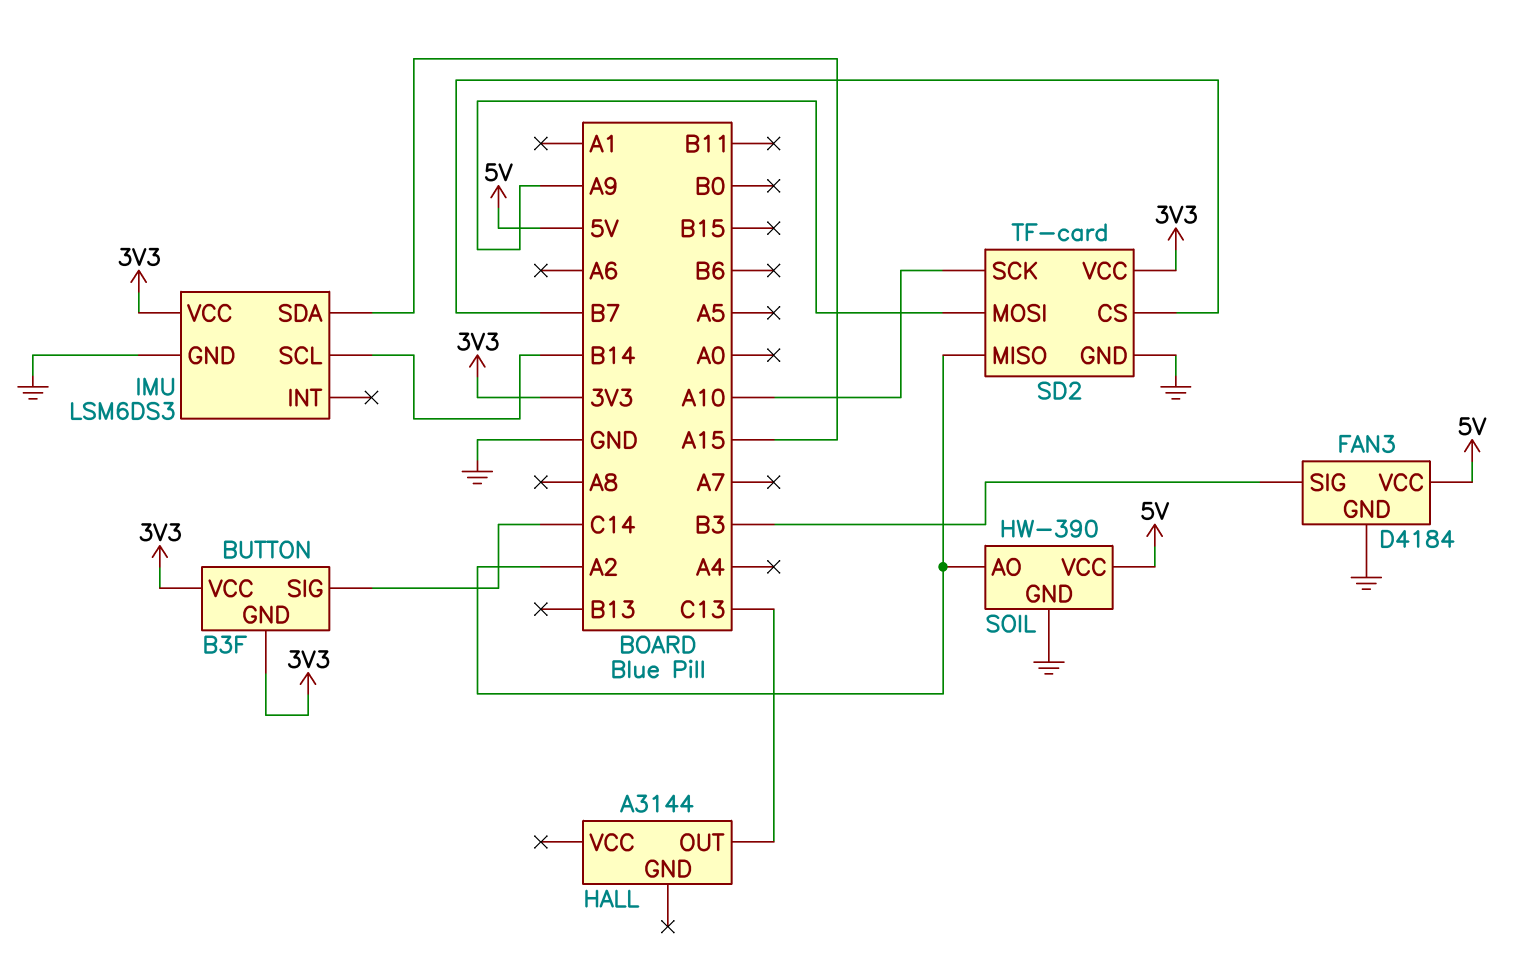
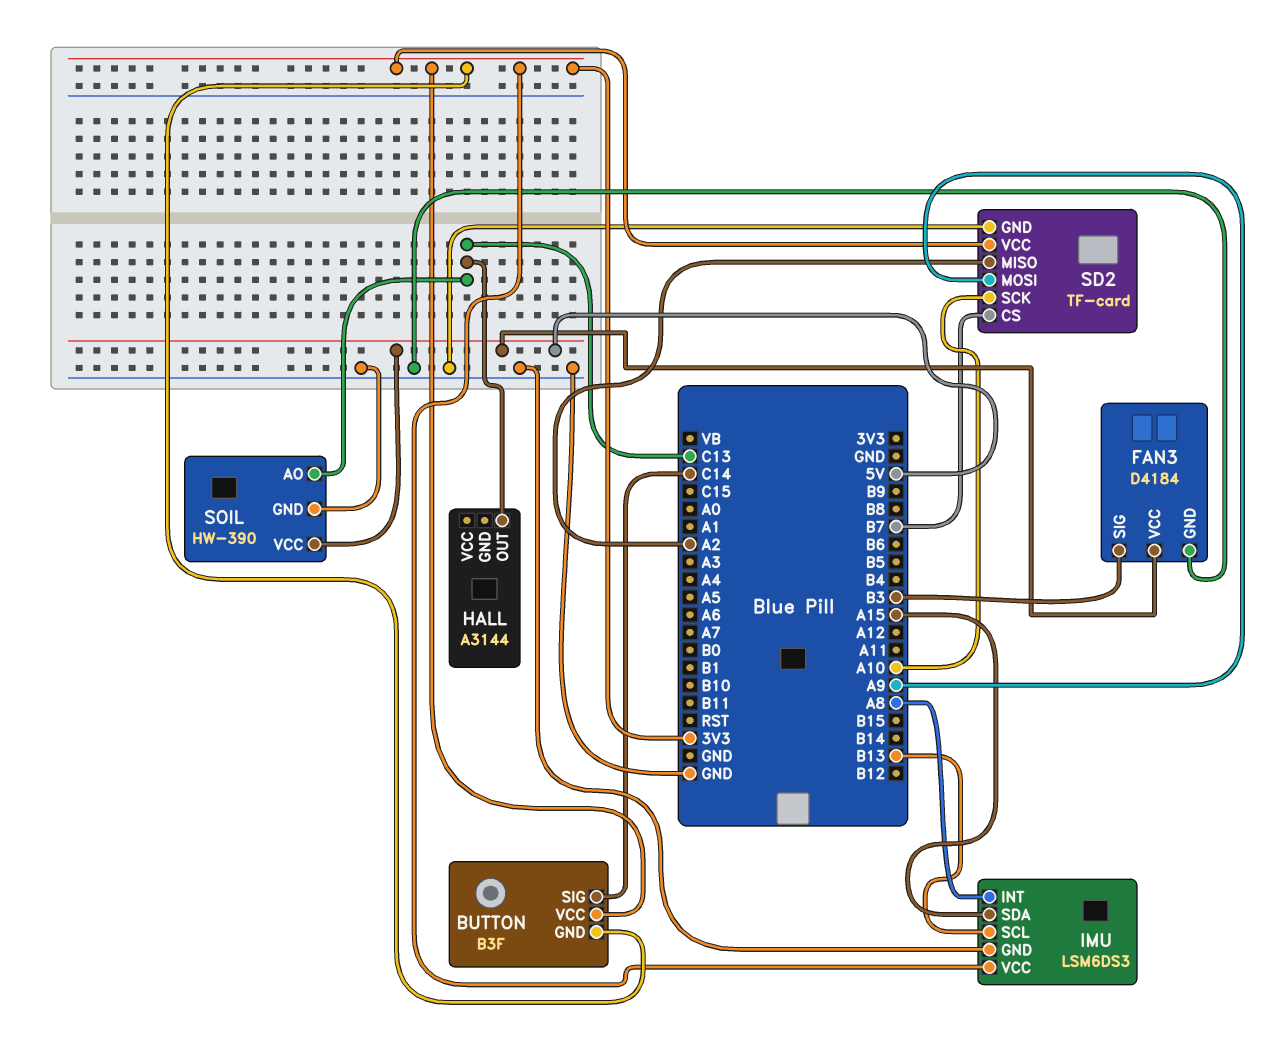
IMU pin INT: none -> A8
IMU pin SCL: B14 -> B13
SOIL pin AO: A2 -> C13

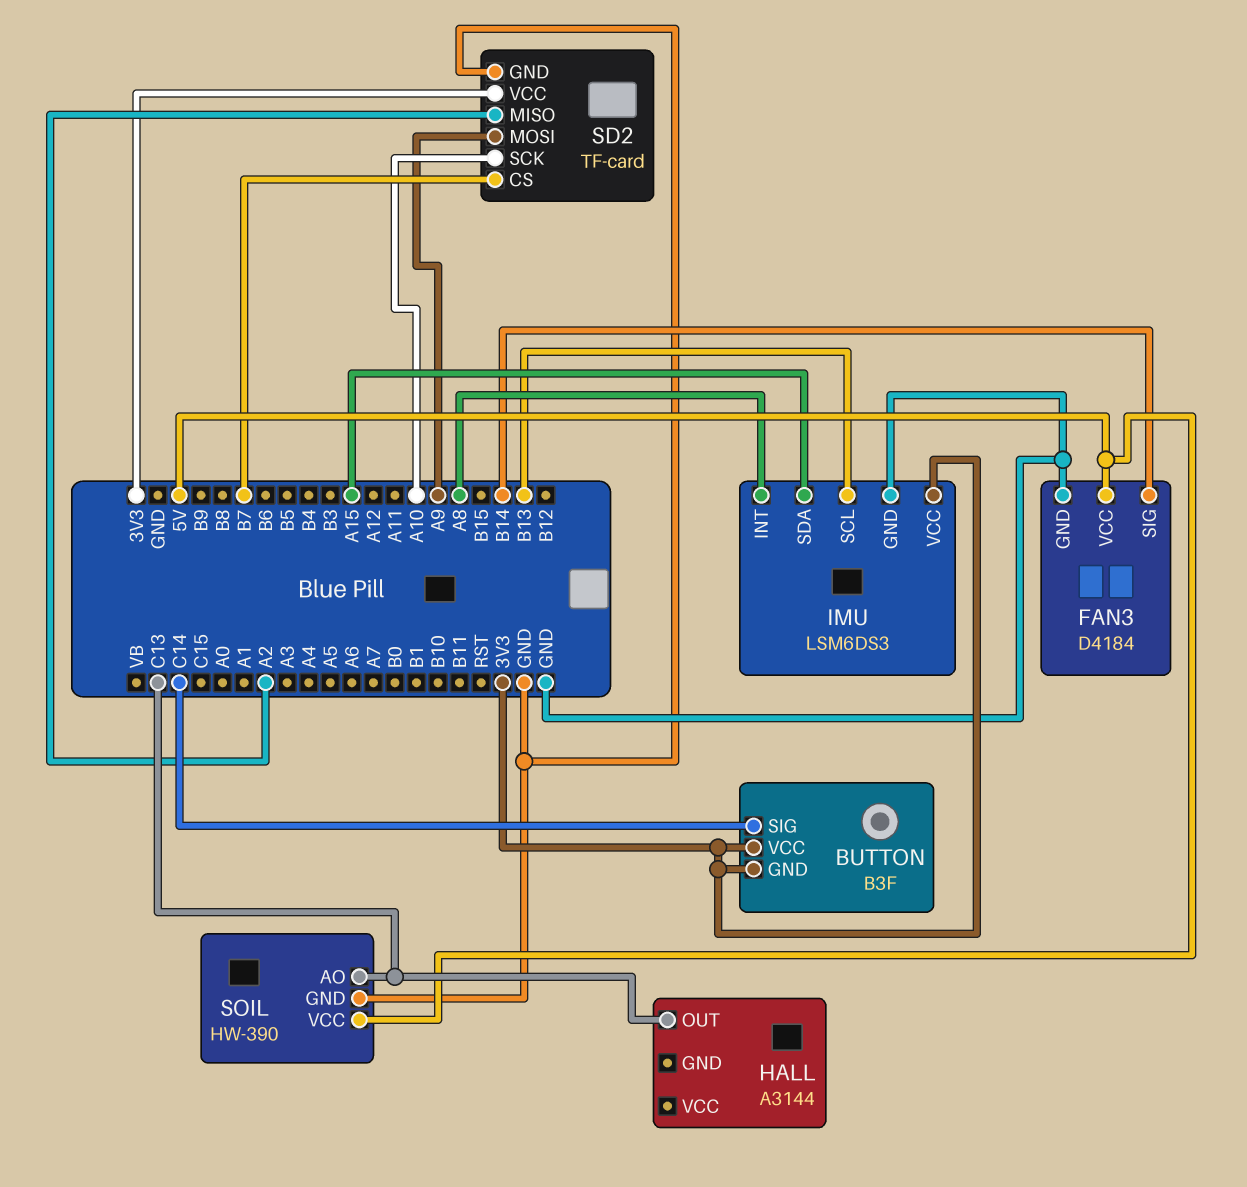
FAN3 pin SIG: B3 -> B14

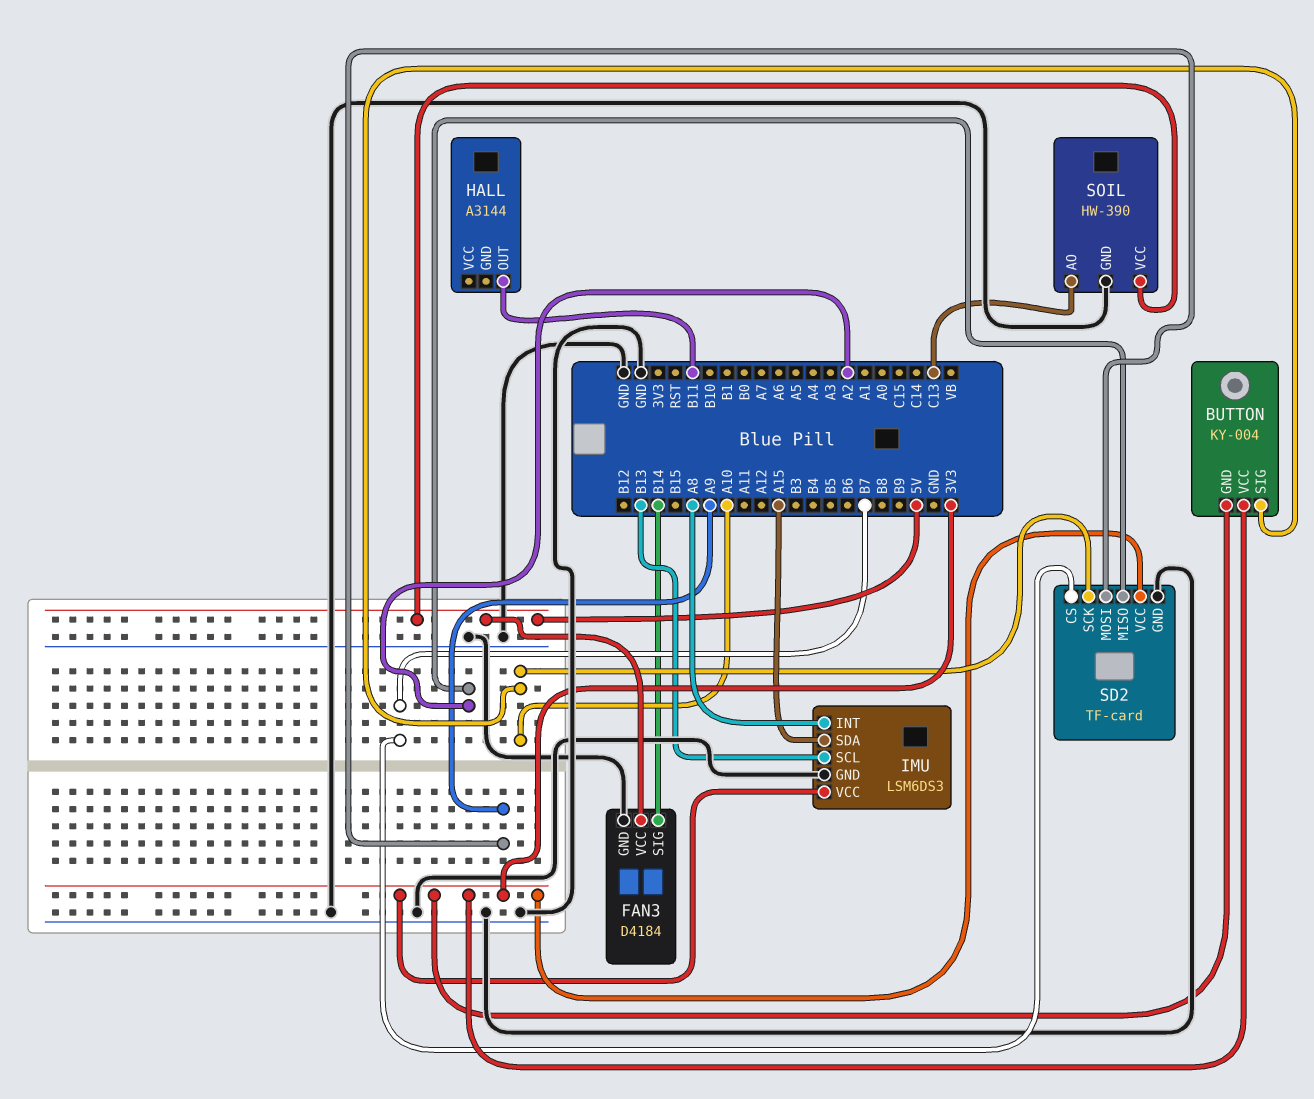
BUTTON: B3F -> KY-004
BUTTON pin SIG: C14 -> A10
HALL pin OUT: C13 -> B11

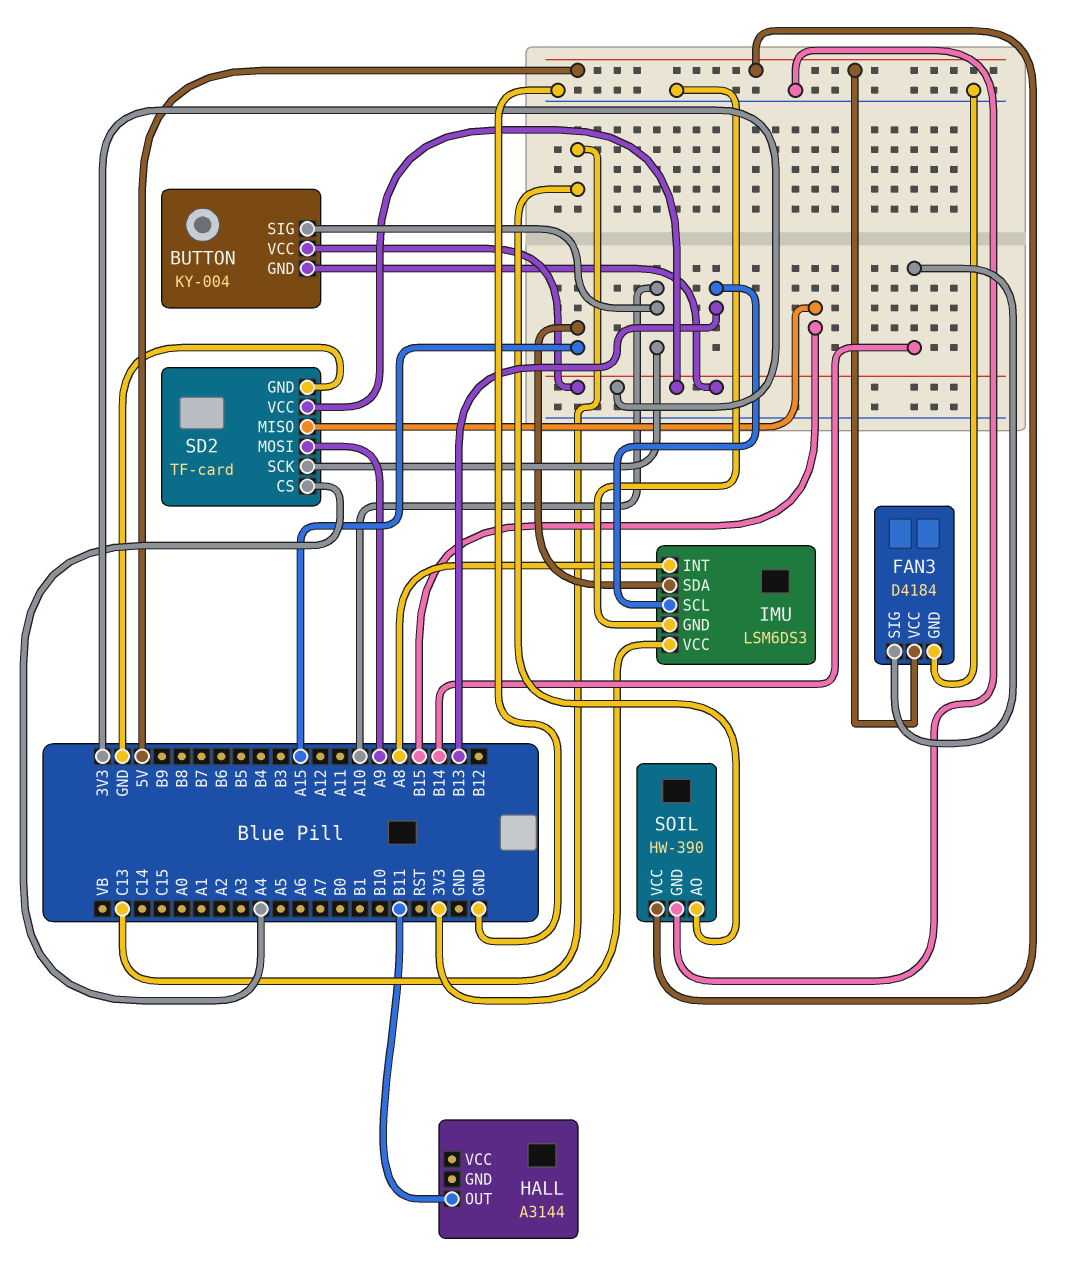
SD2 pin CS: B7 -> A4
SD2 pin MISO: A2 -> B15

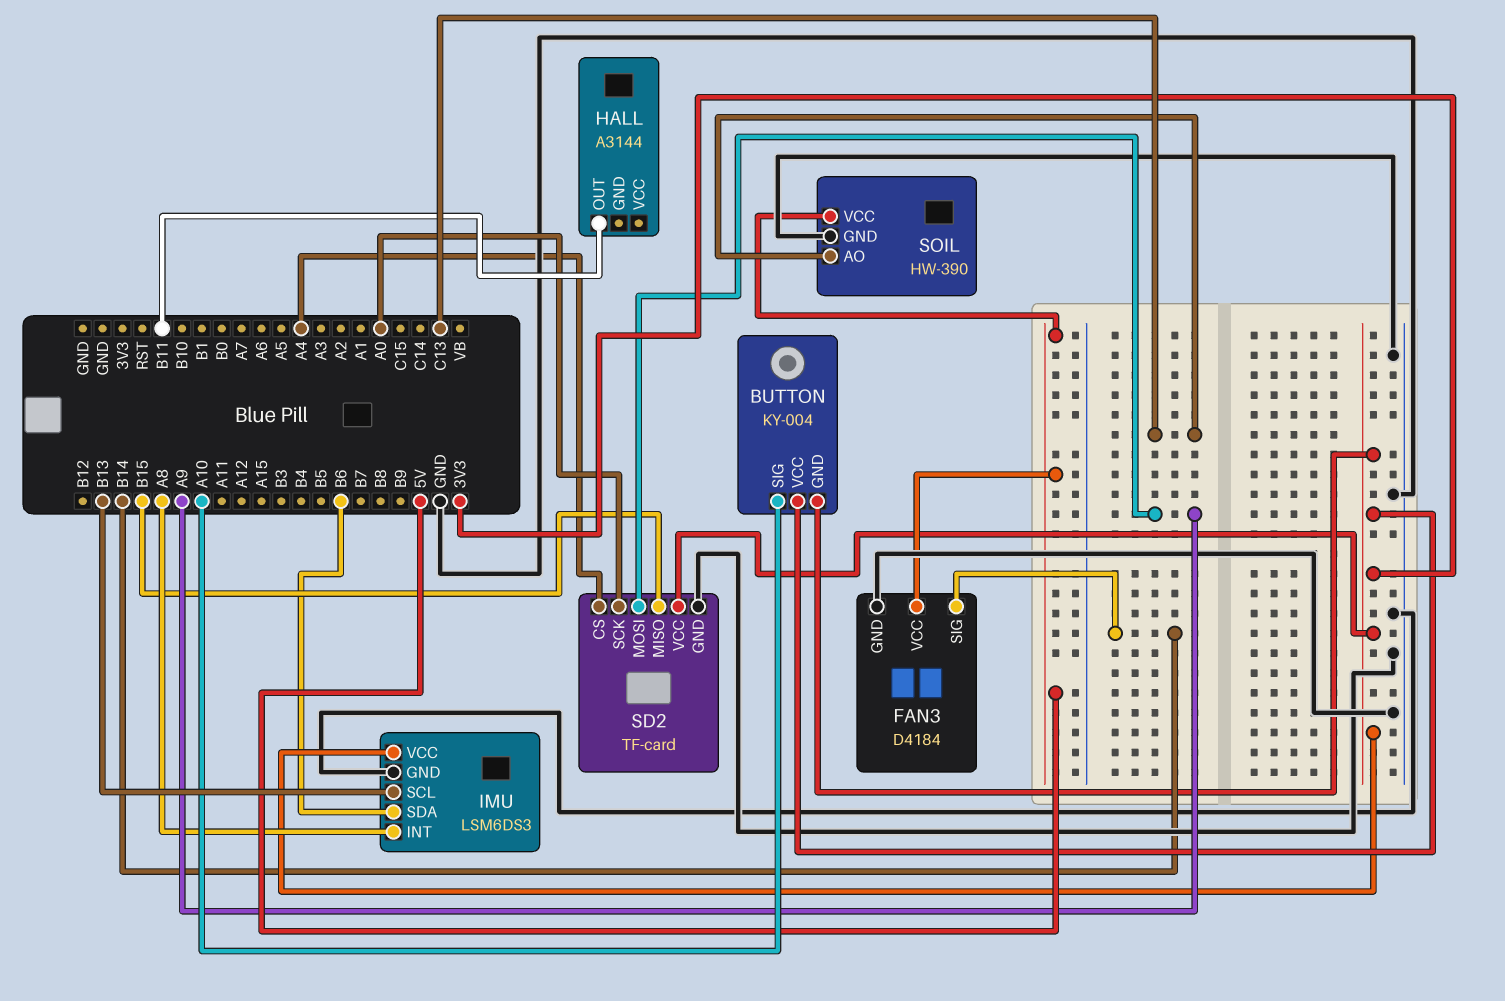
IMU pin SDA: A15 -> B6
SD2 pin SCK: A10 -> A0

